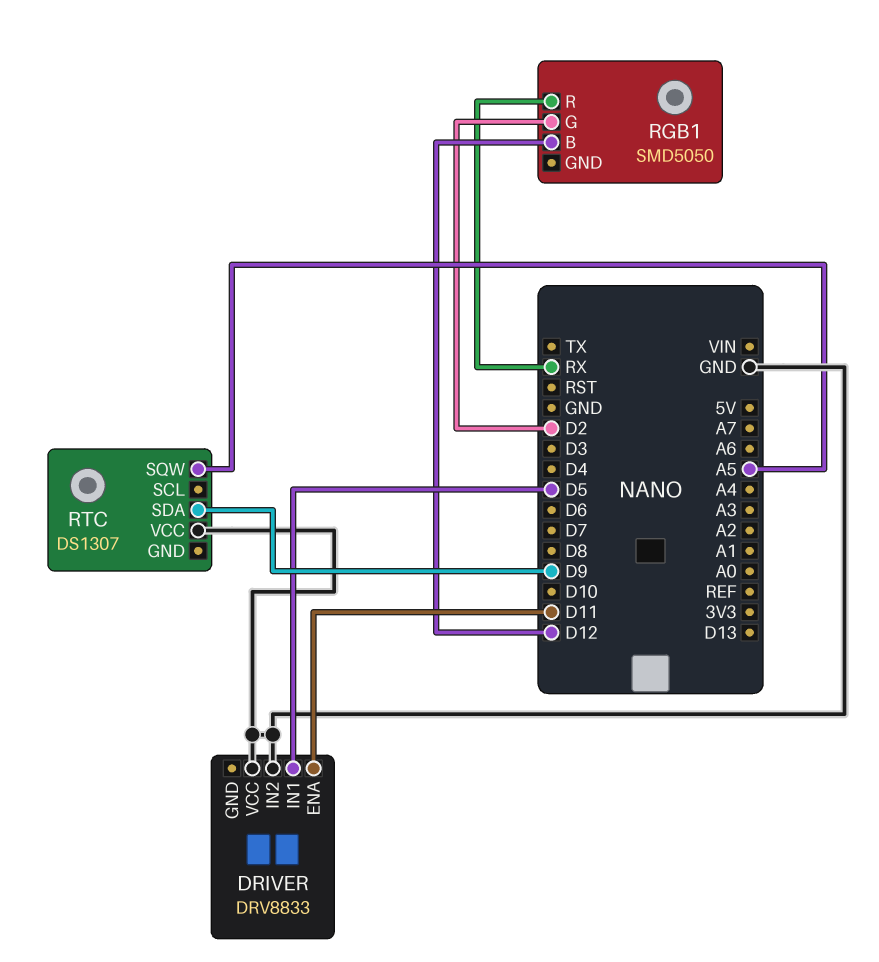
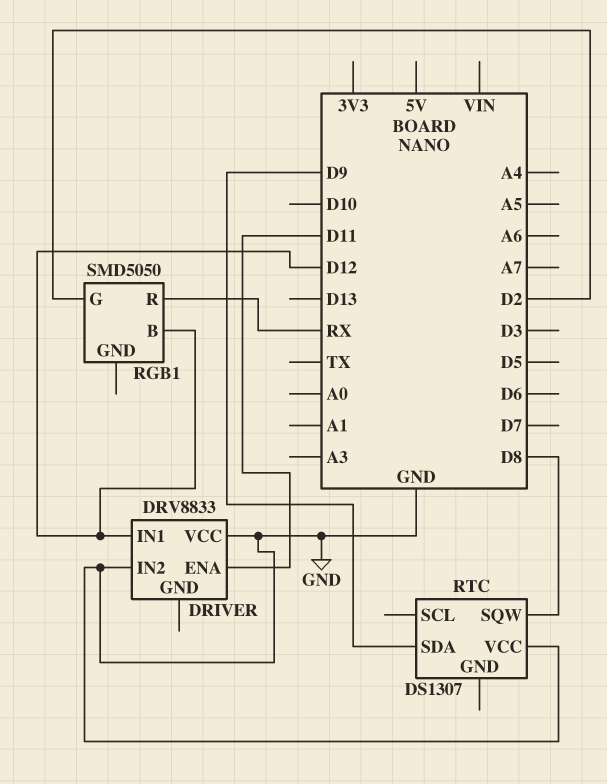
DRIVER pin IN1: D5 -> D12
RTC pin SQW: A5 -> D8

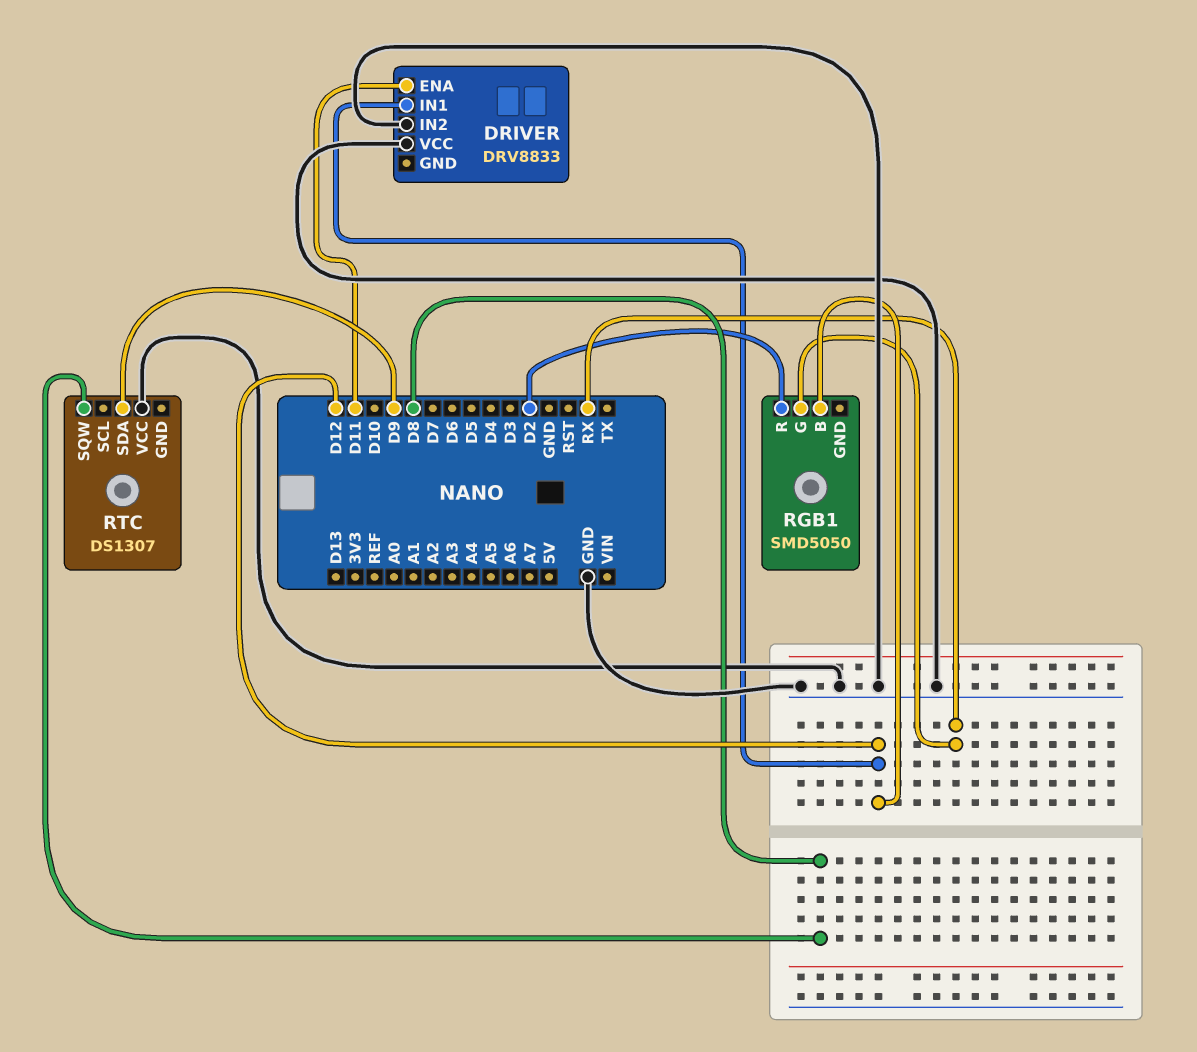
RGB1 pin G: D2 -> RX
RGB1 pin R: RX -> D2

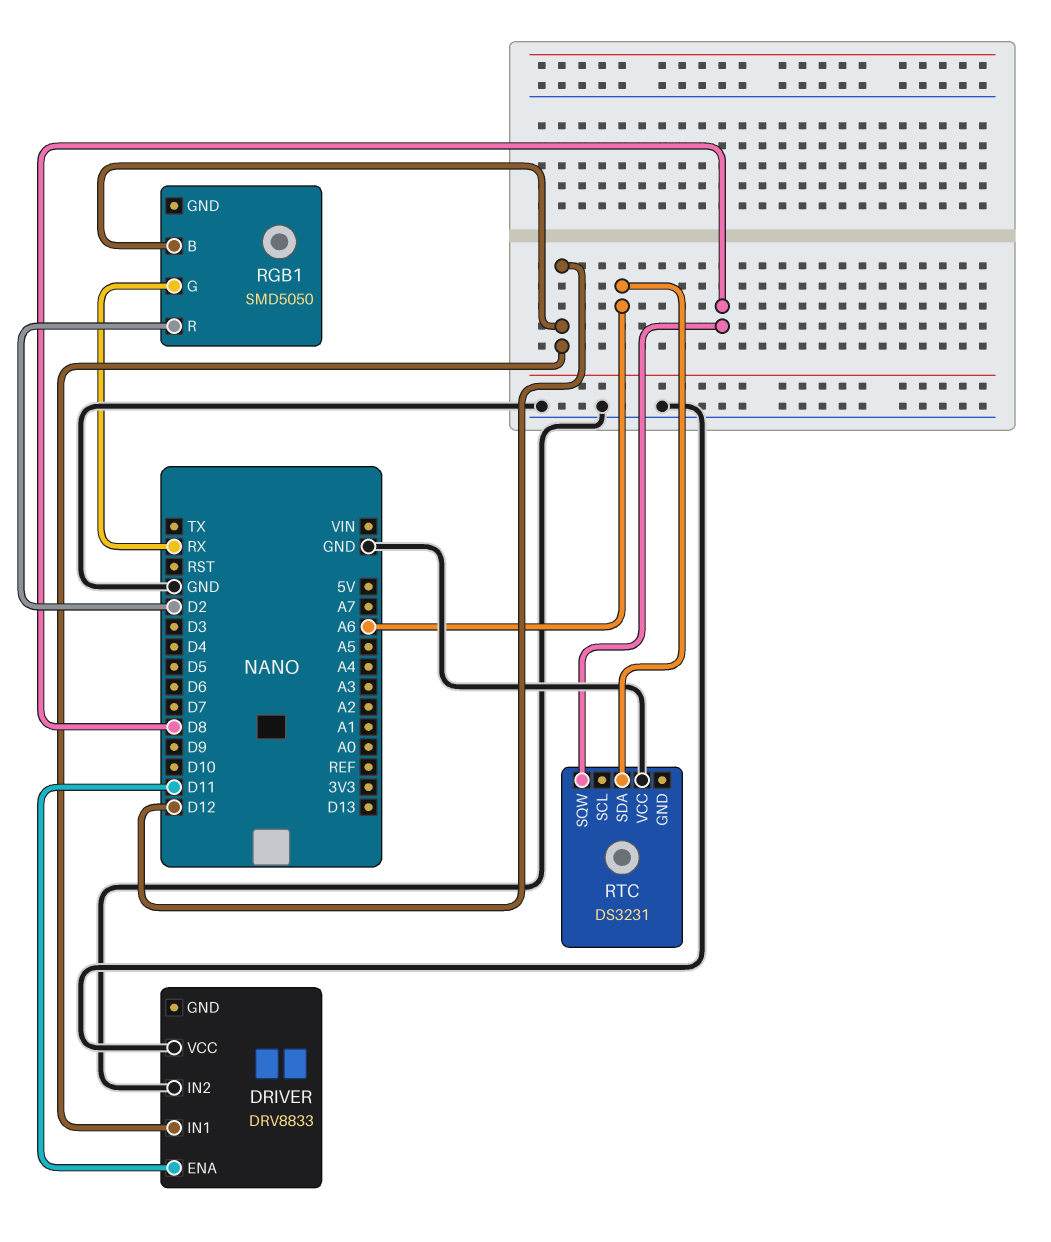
RTC: DS1307 -> DS3231
RTC pin SDA: D9 -> A6

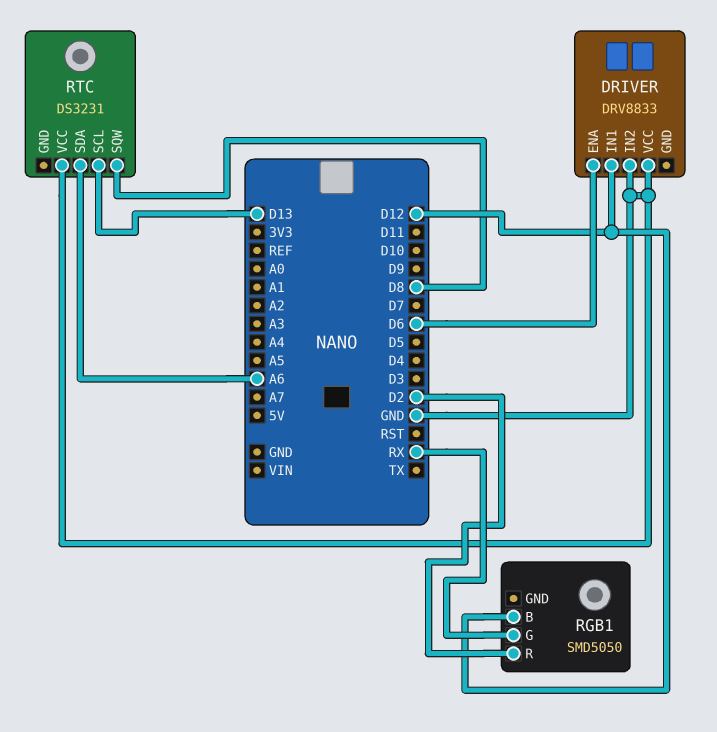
DRIVER pin ENA: D11 -> D6
RTC pin SCL: none -> D13

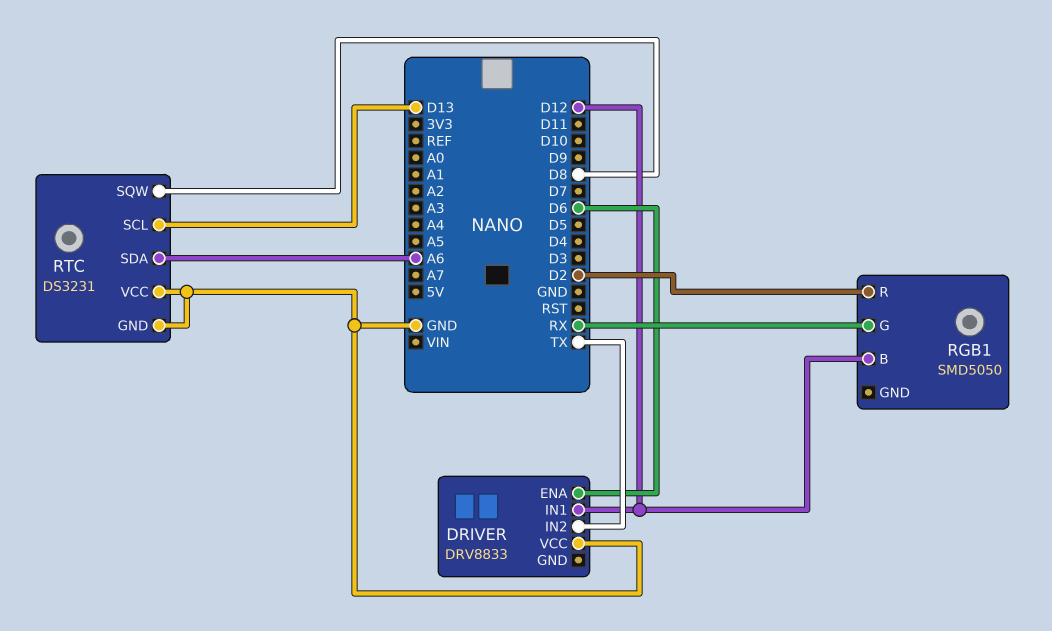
DRIVER pin IN2: GND -> TX
RTC pin GND: none -> GND

